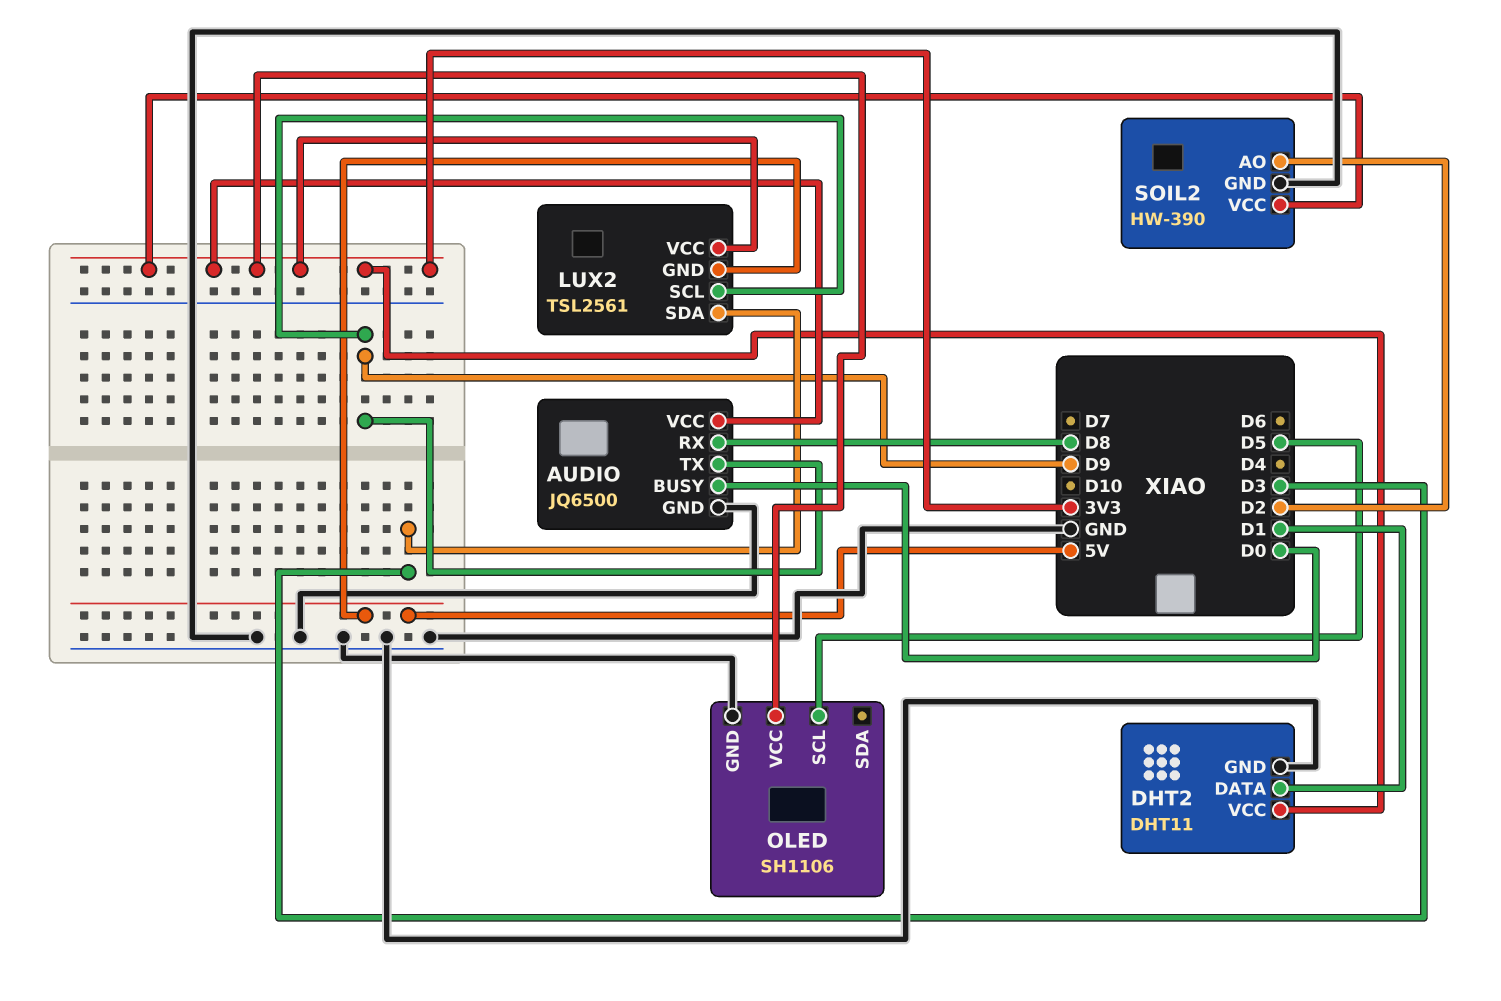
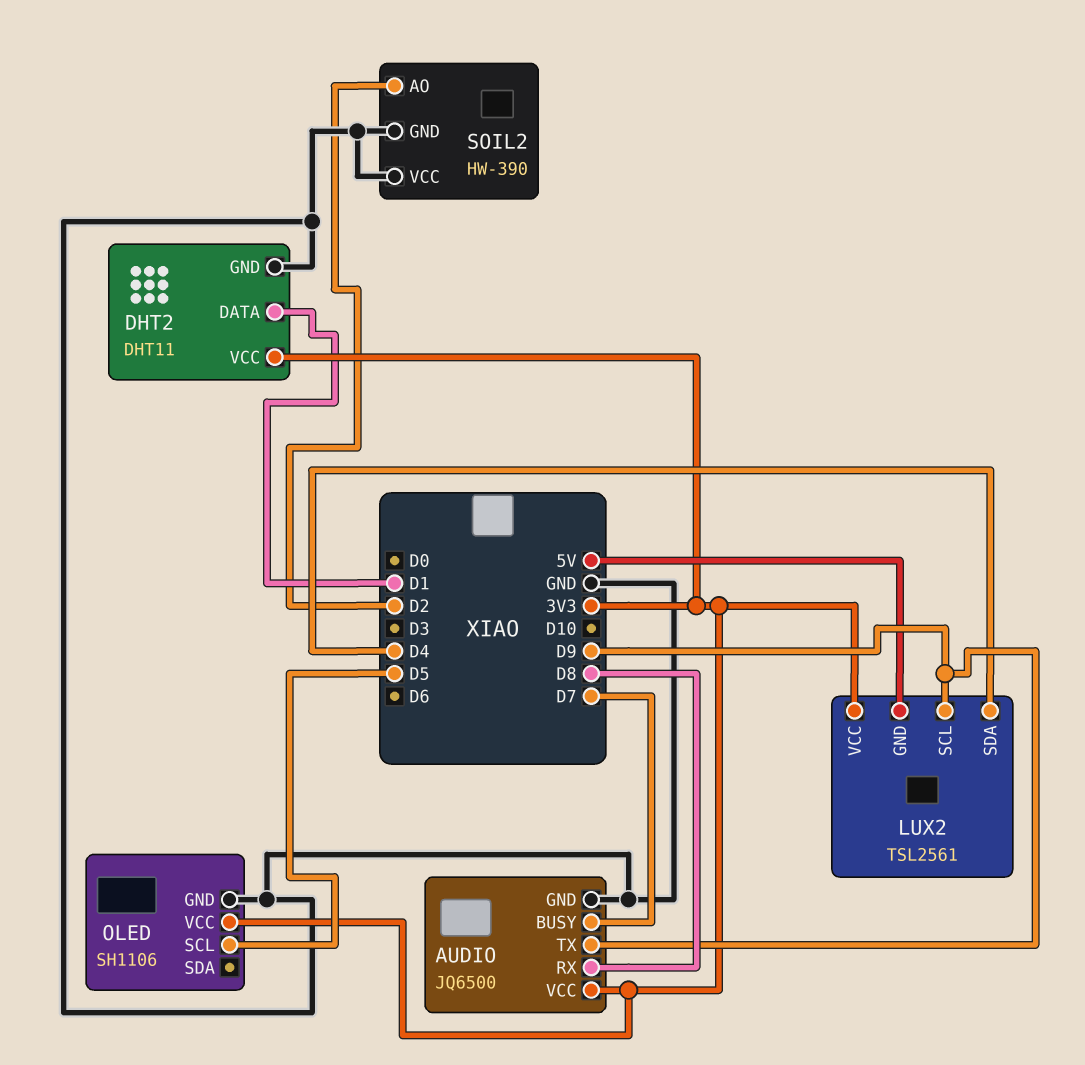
AUDIO pin BUSY: D0 -> D7
LUX2 pin SDA: D3 -> D4
SOIL2 pin VCC: 3V3 -> GND

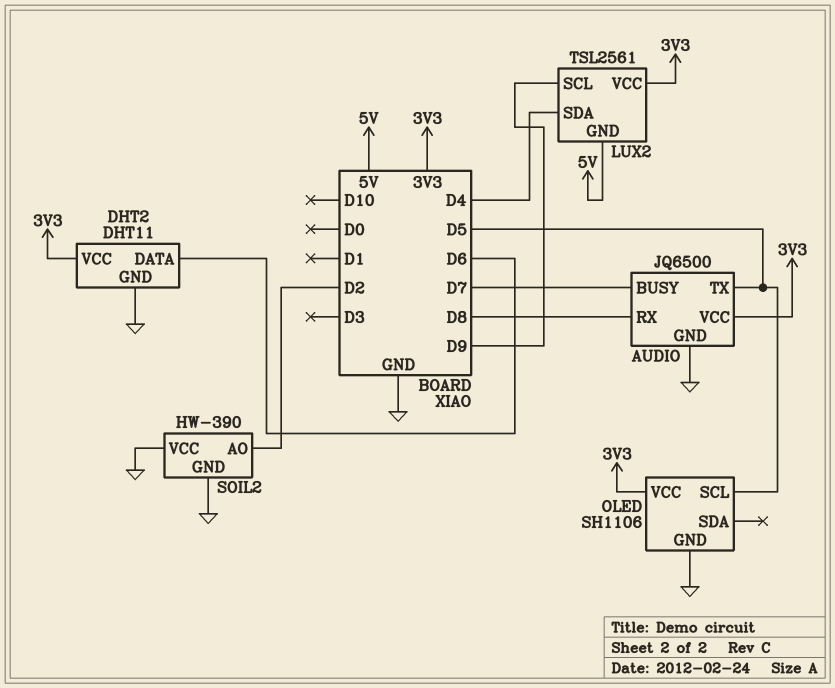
AUDIO pin TX: D9 -> D5
DHT2 pin DATA: D1 -> D6

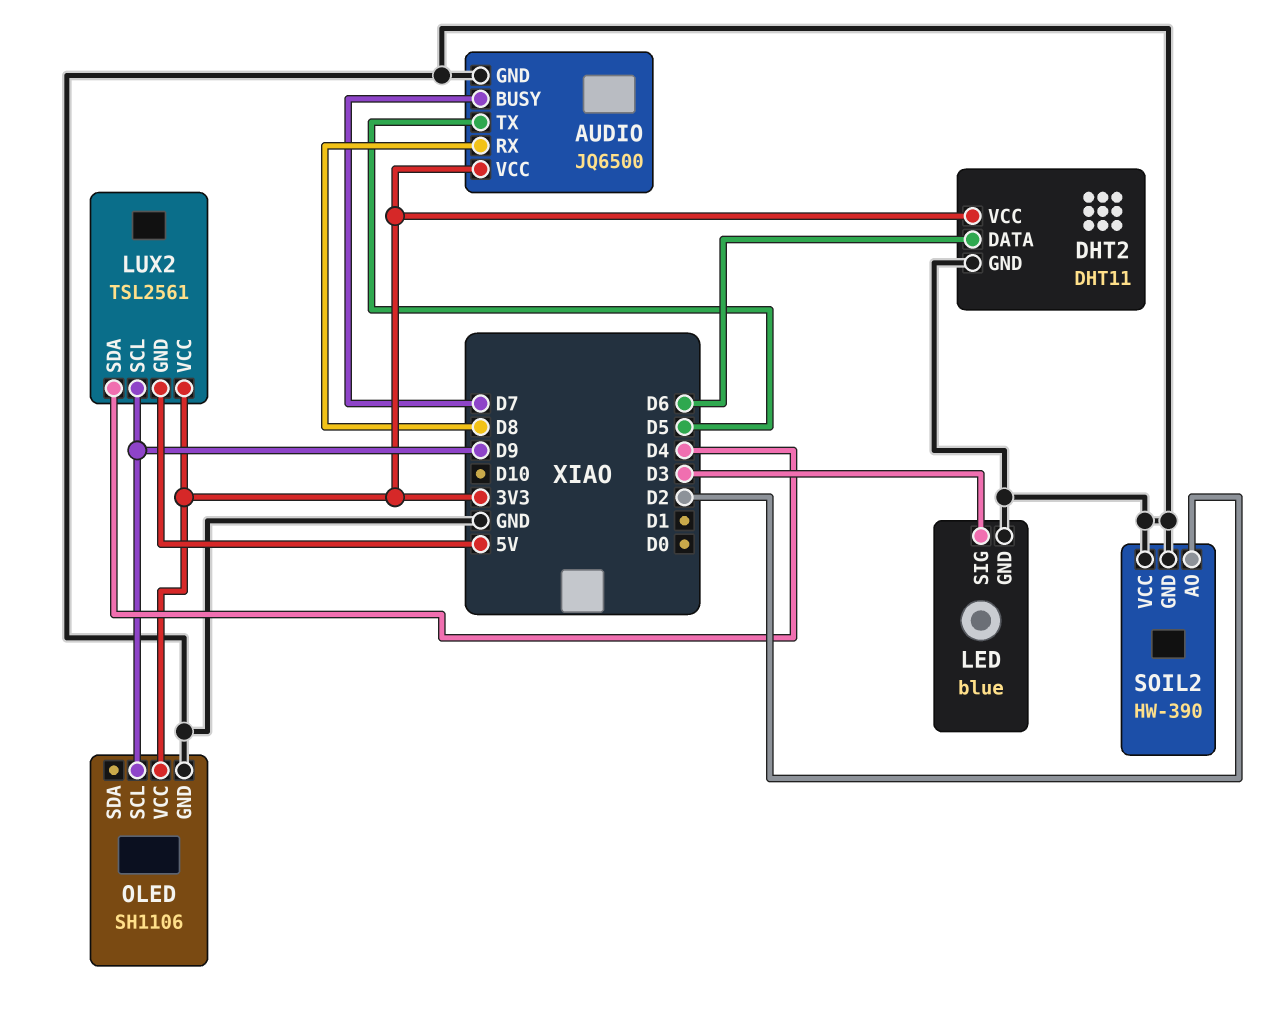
LED: none -> blue
LED pin GND: none -> GND
LED pin SIG: none -> D3
OLED pin SCL: D5 -> D9

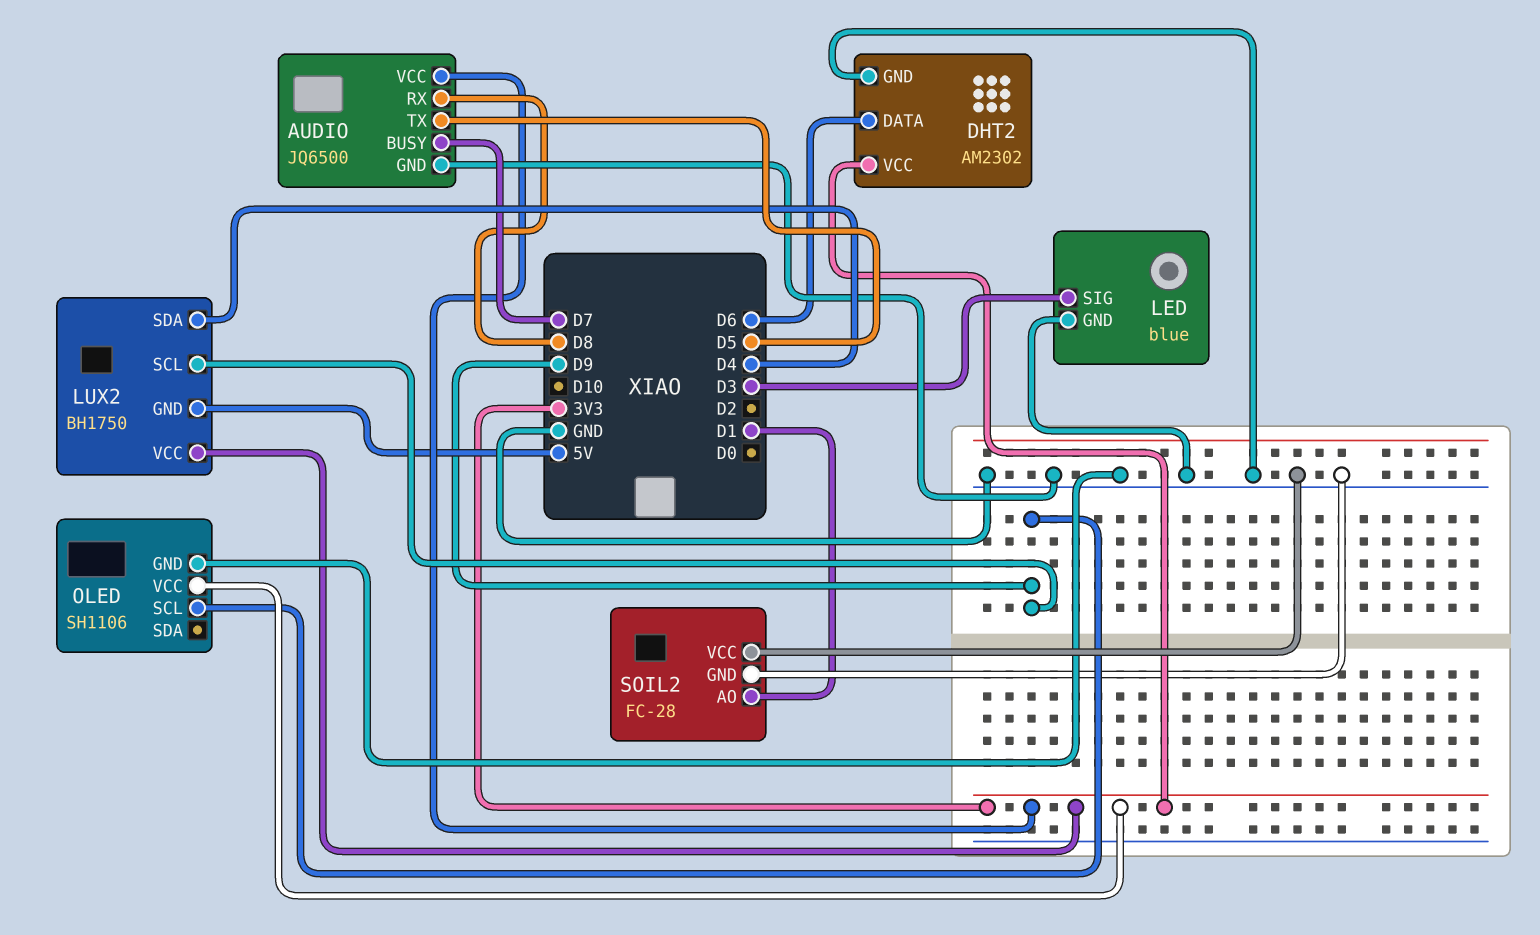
DHT2: DHT11 -> AM2302
LUX2: TSL2561 -> BH1750
SOIL2: HW-390 -> FC-28
SOIL2 pin AO: D2 -> D1

